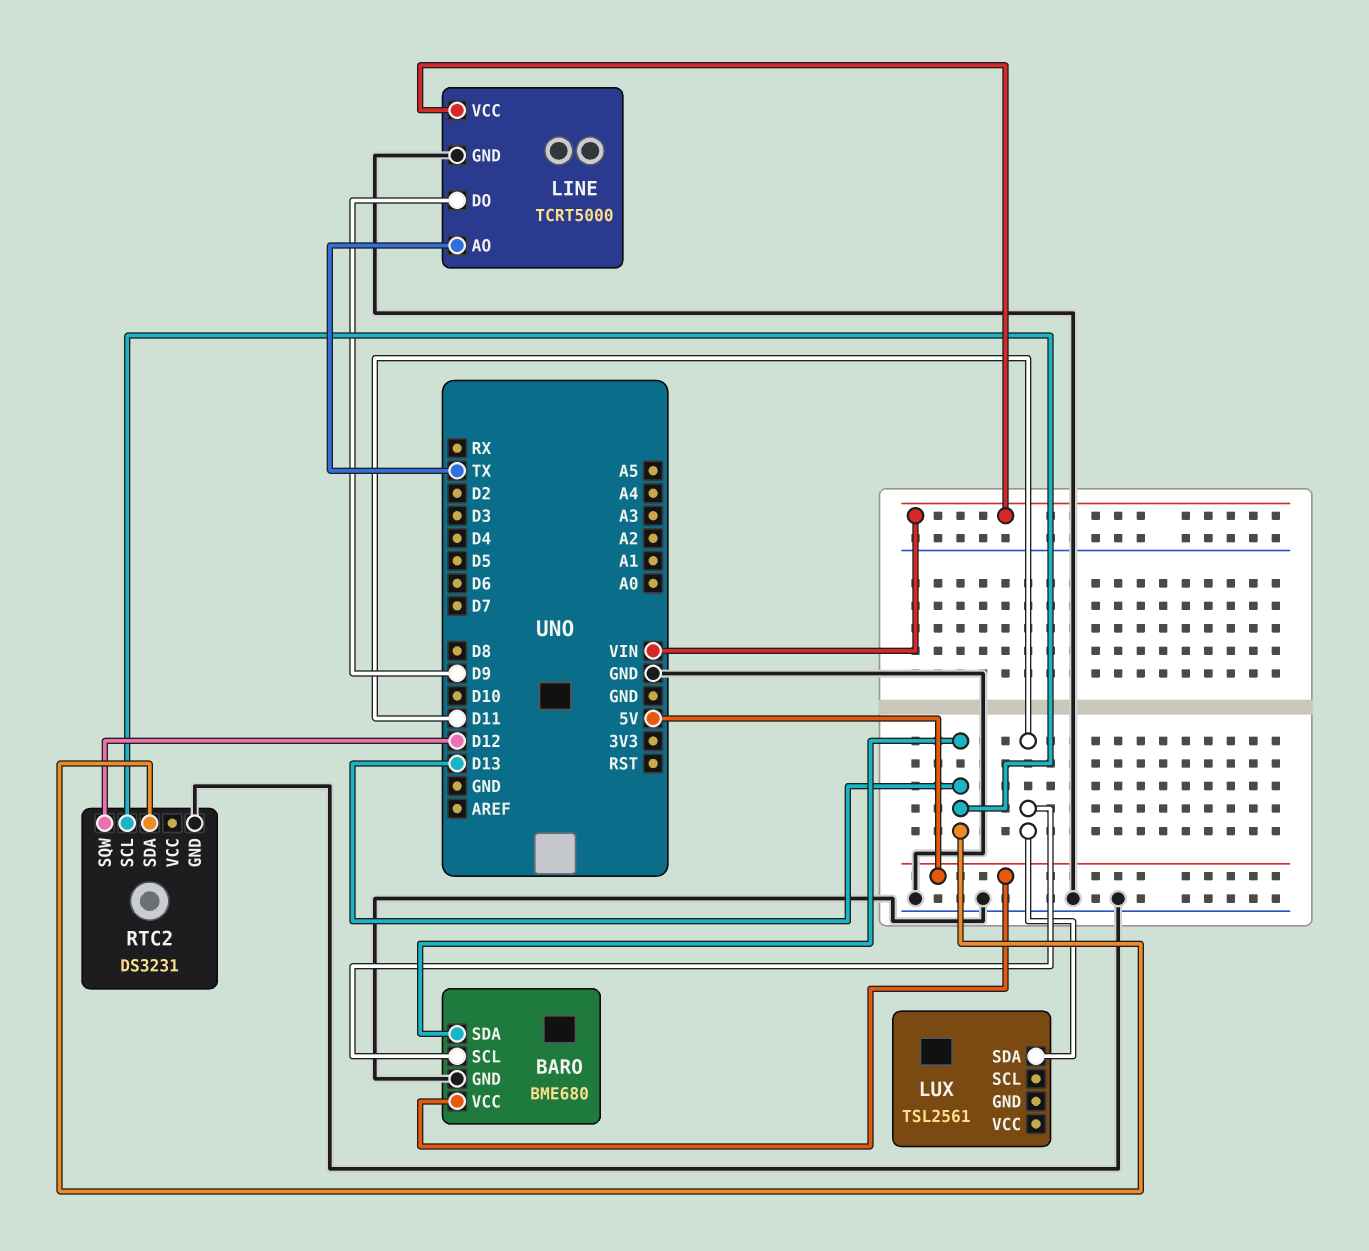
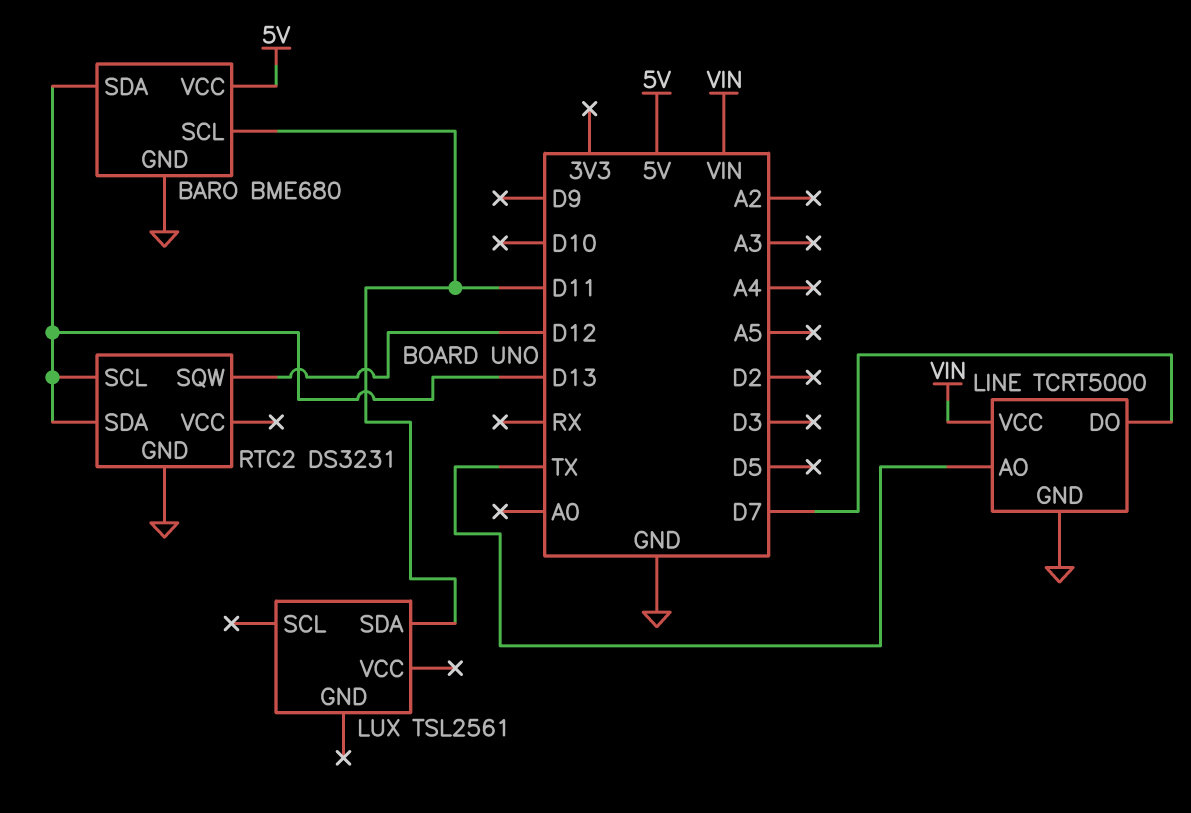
LINE pin DO: D9 -> D7

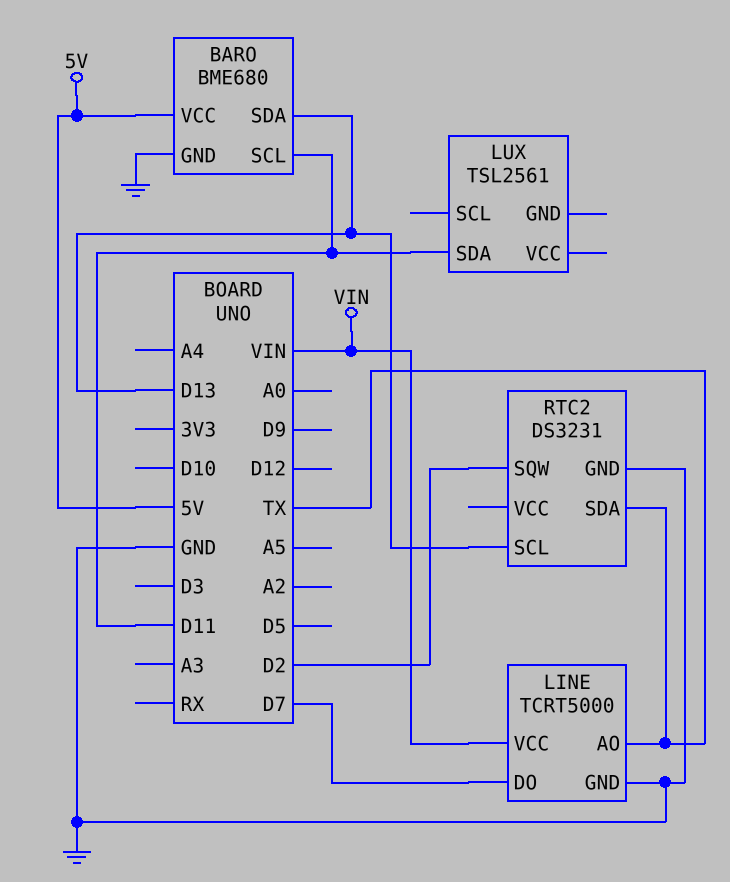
RTC2 pin SDA: D13 -> TX
RTC2 pin SQW: D12 -> D2

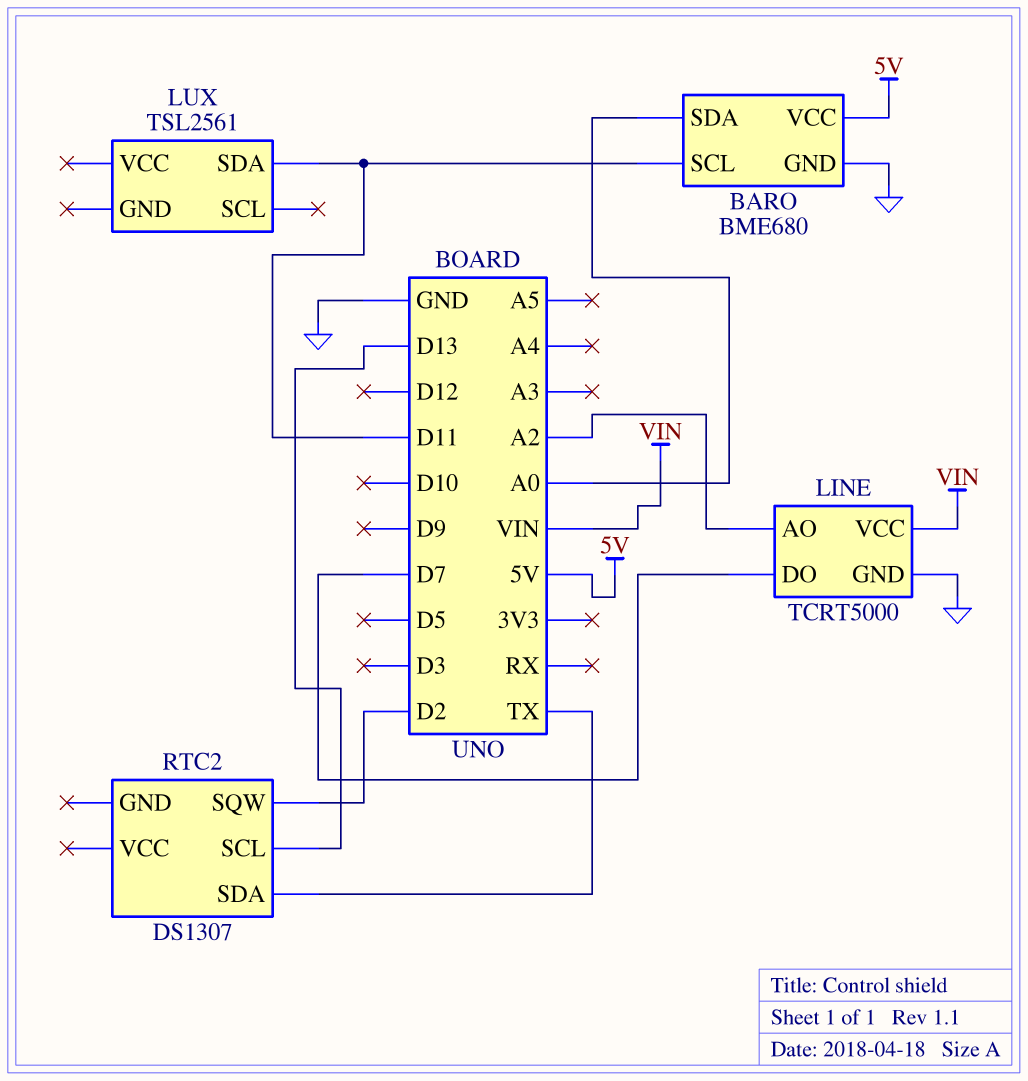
BARO pin SDA: D13 -> A0
LINE pin AO: TX -> A2
RTC2: DS3231 -> DS1307
RTC2 pin GND: GND -> none

